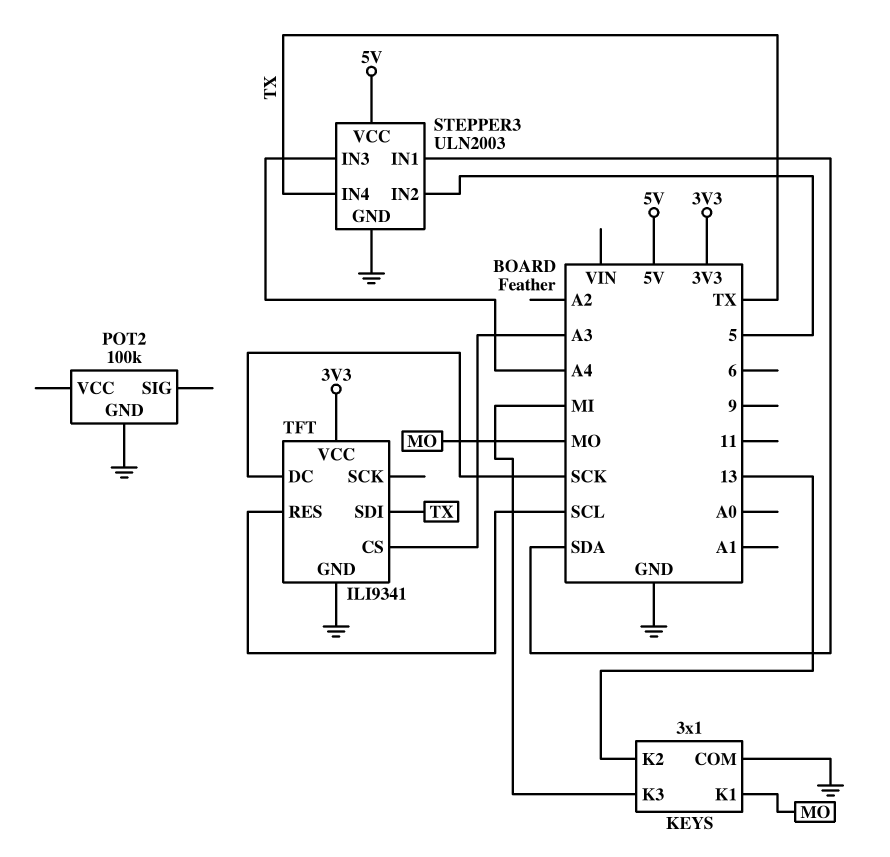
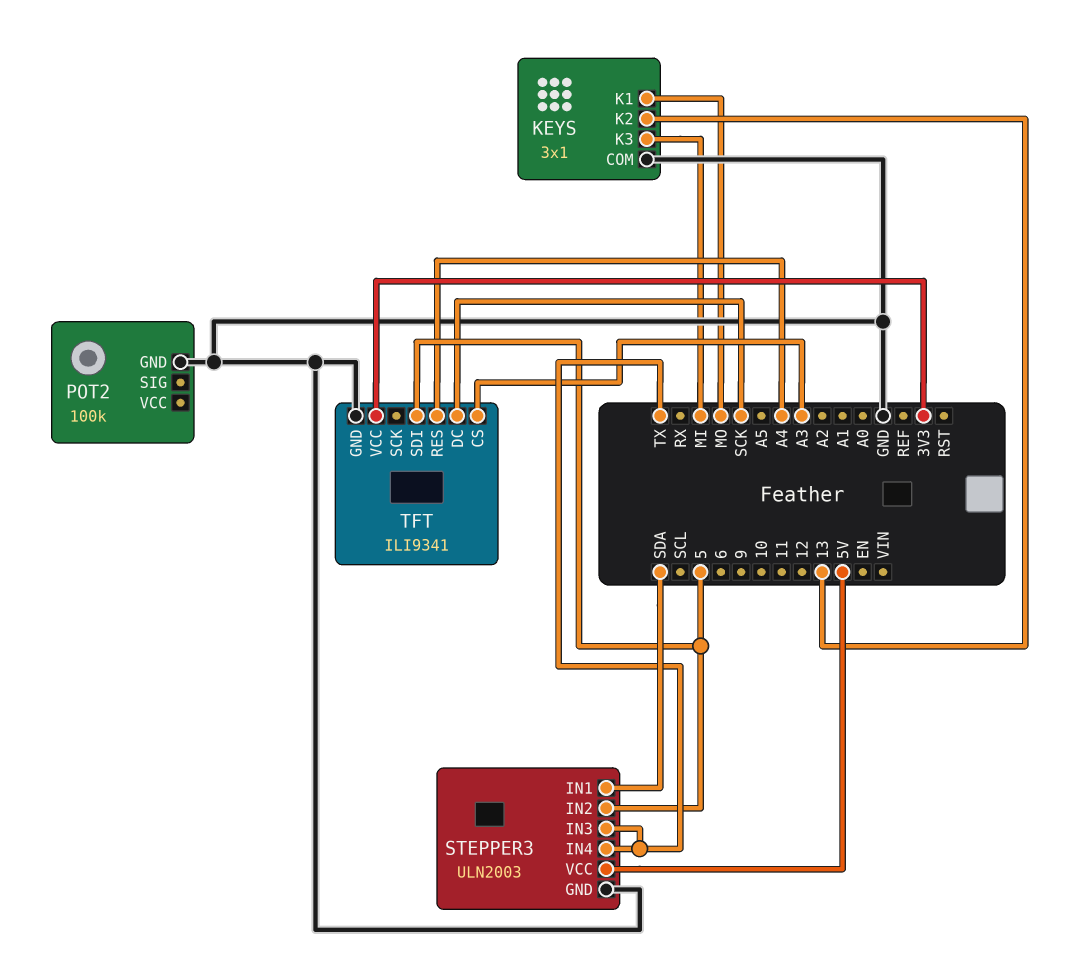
STEPPER3 pin IN3: A4 -> TX
TFT pin RES: SCL -> A4
TFT pin SDI: TX -> 5

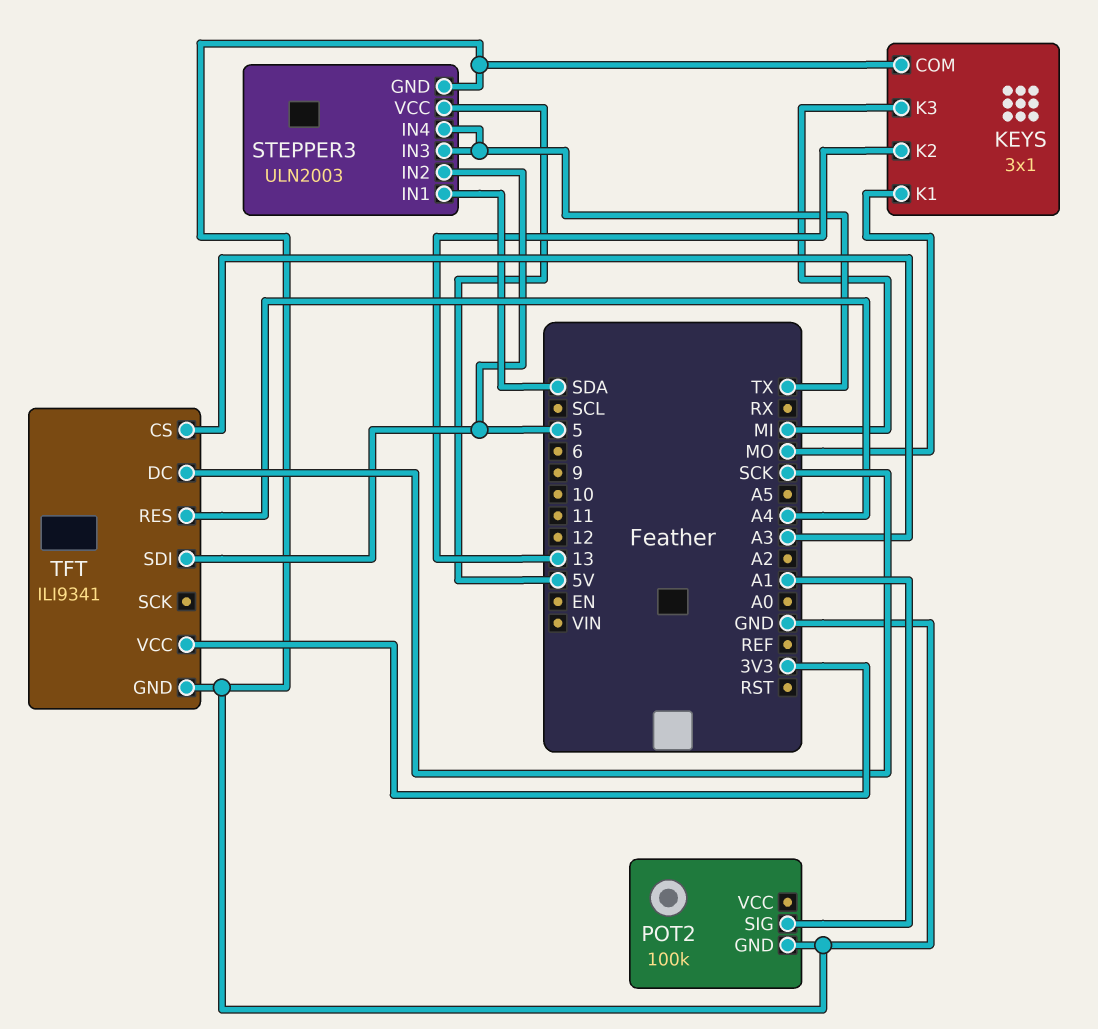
POT2 pin SIG: none -> A1

